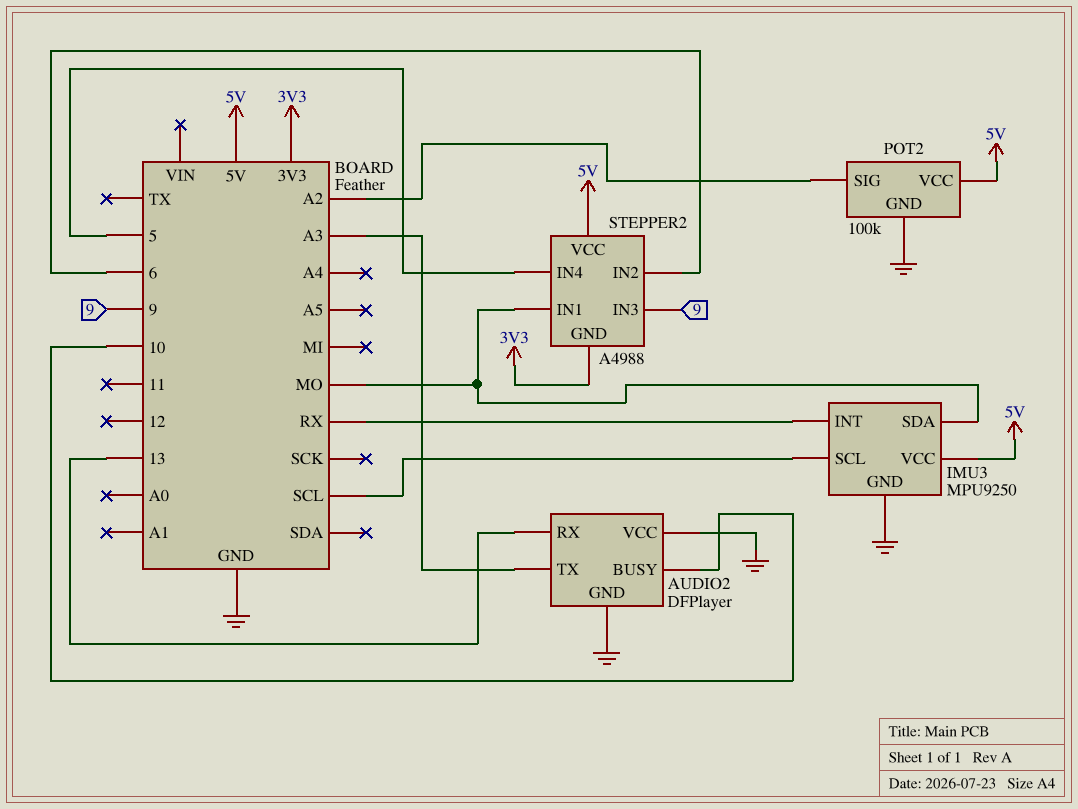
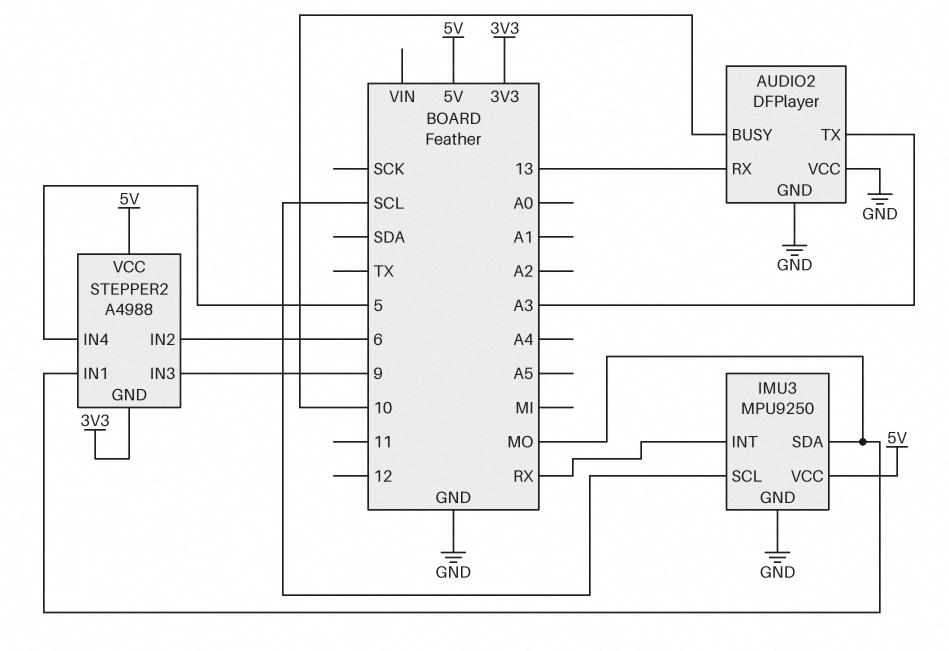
POT2: 100k -> none
POT2 pin GND: GND -> none
POT2 pin SIG: A2 -> none
POT2 pin VCC: 5V -> none

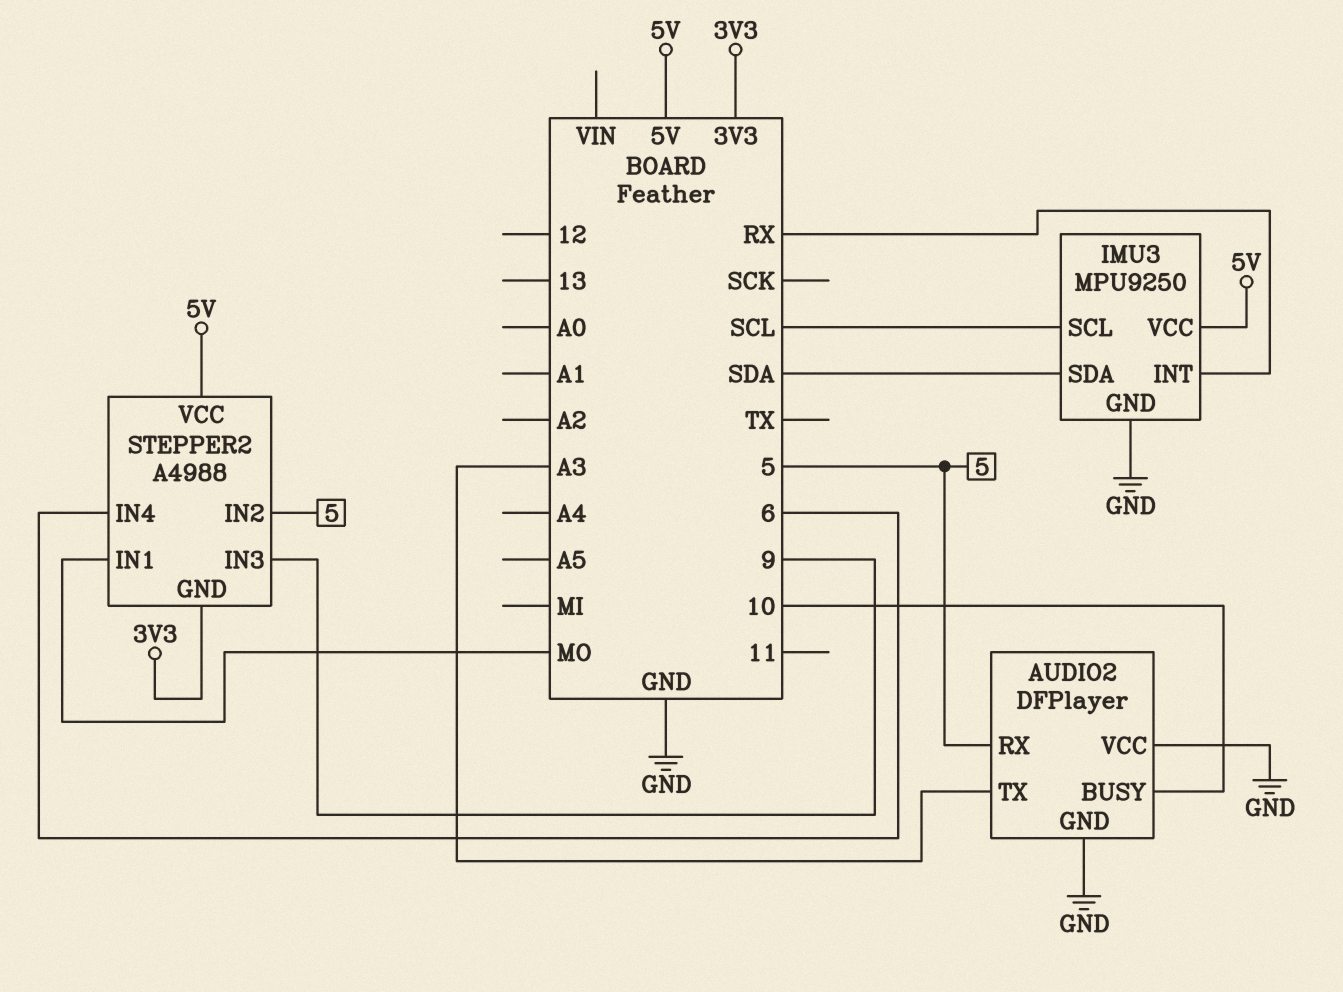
AUDIO2 pin RX: 13 -> 5
IMU3 pin SDA: MO -> SDA
STEPPER2 pin IN2: 6 -> 5
STEPPER2 pin IN4: 5 -> 6

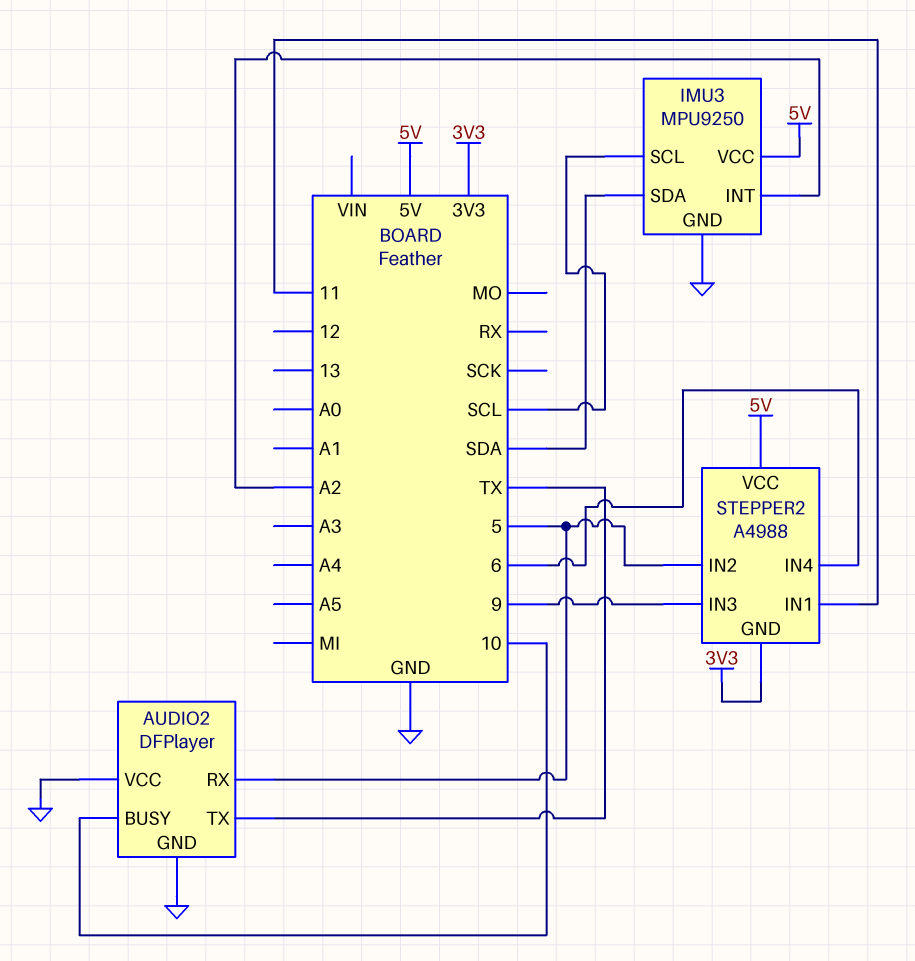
AUDIO2 pin TX: A3 -> TX
IMU3 pin INT: RX -> A2
STEPPER2 pin IN1: MO -> 11

